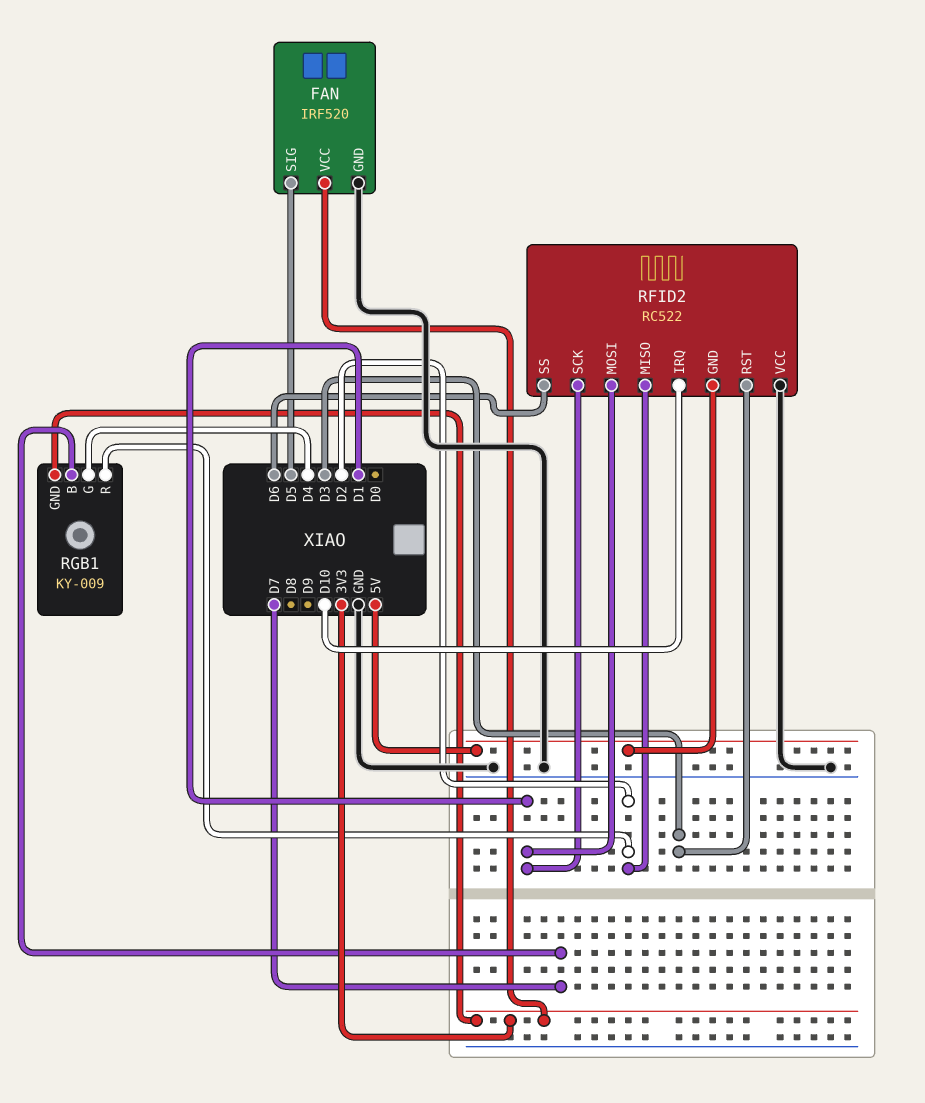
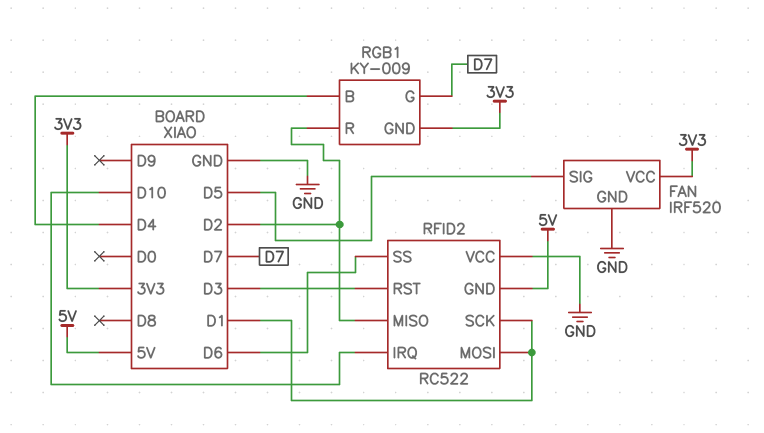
RGB1 pin B: D7 -> D4
RGB1 pin G: D4 -> D7

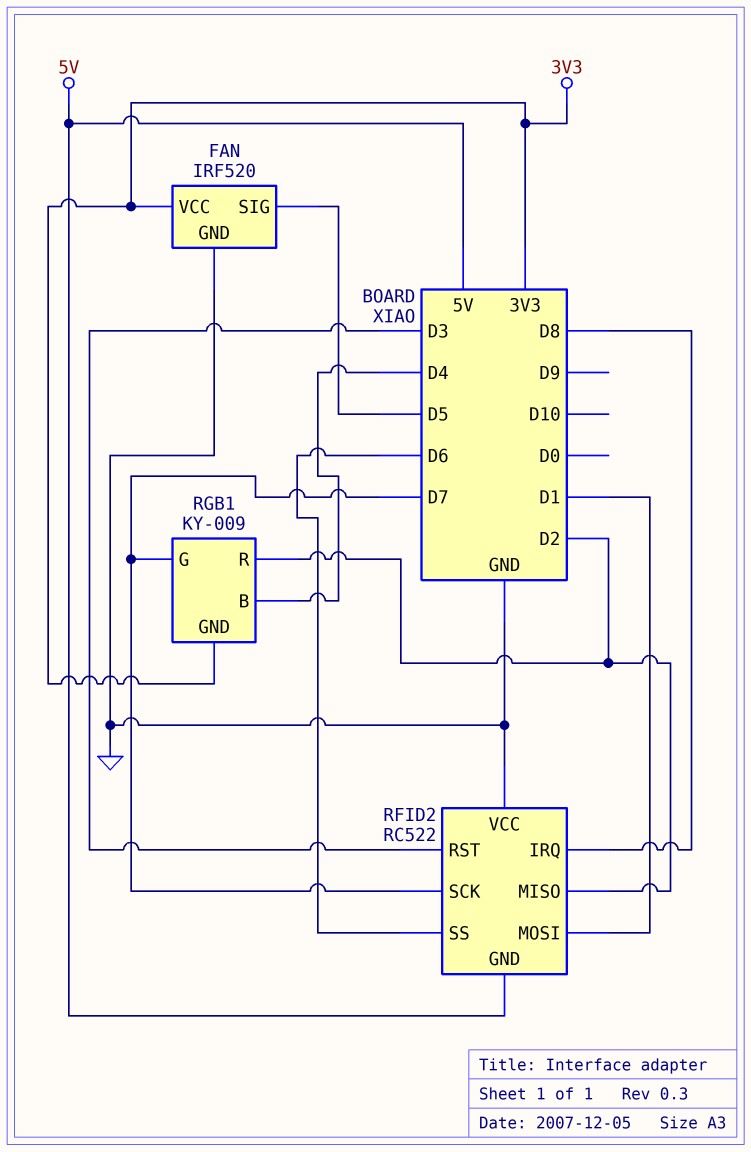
RFID2 pin IRQ: D10 -> D8
RFID2 pin SCK: D1 -> D7

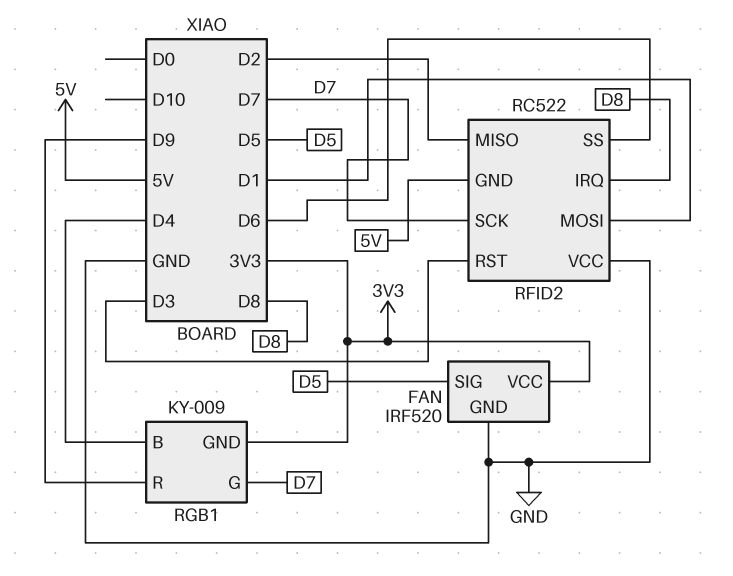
RGB1 pin R: D2 -> D9

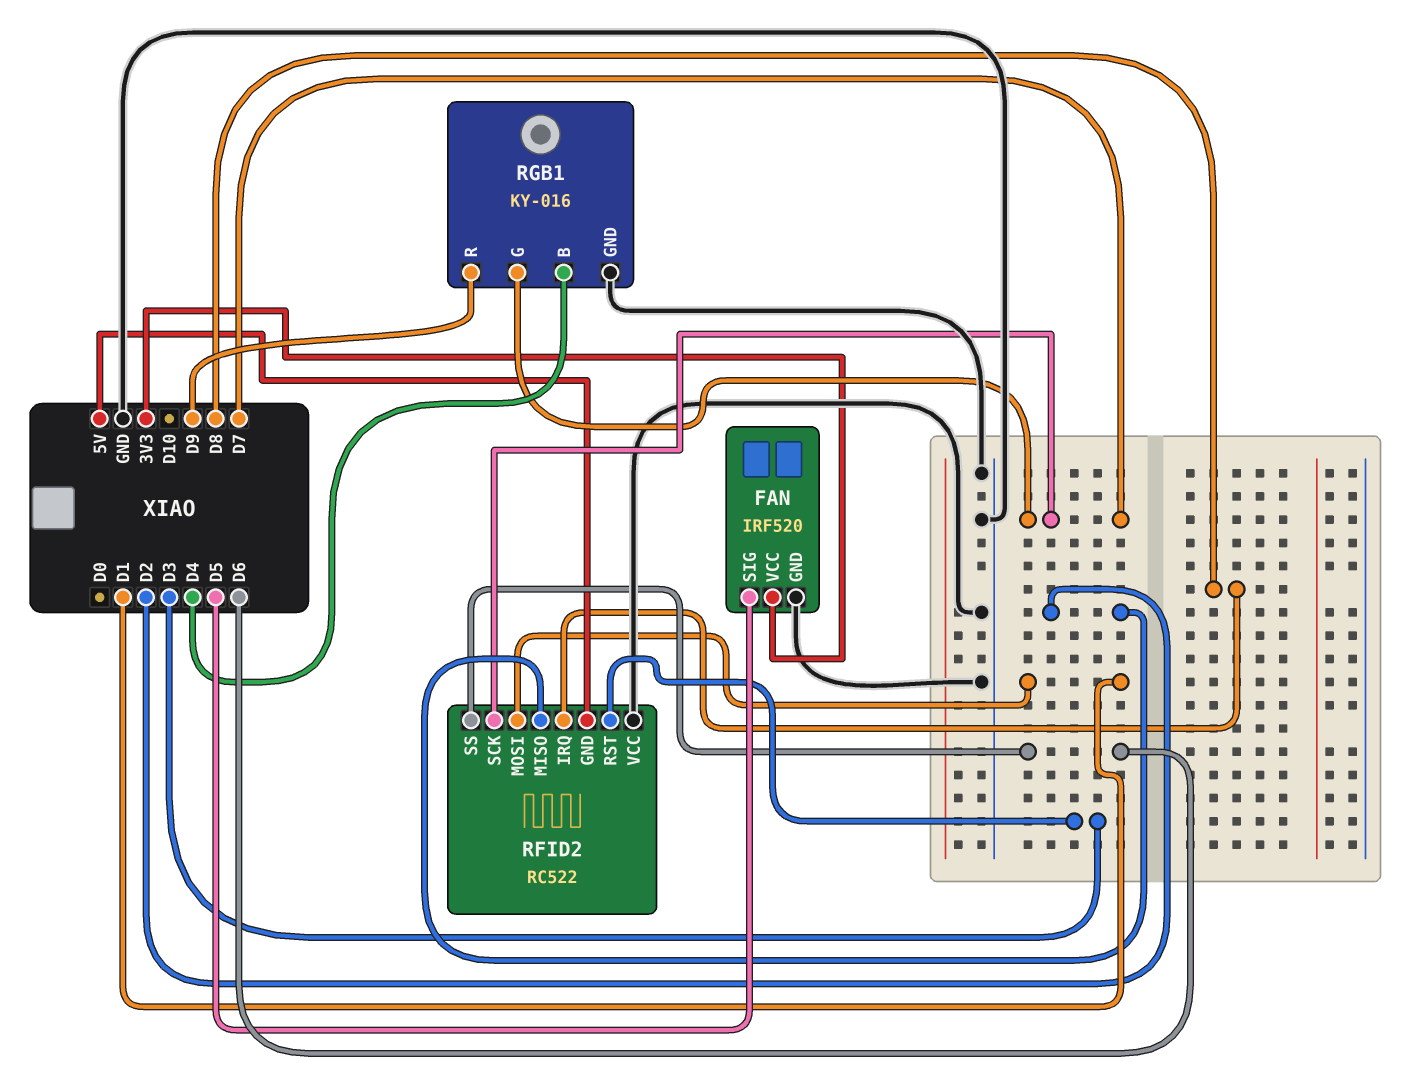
RGB1: KY-009 -> KY-016
RGB1 pin GND: 3V3 -> GND

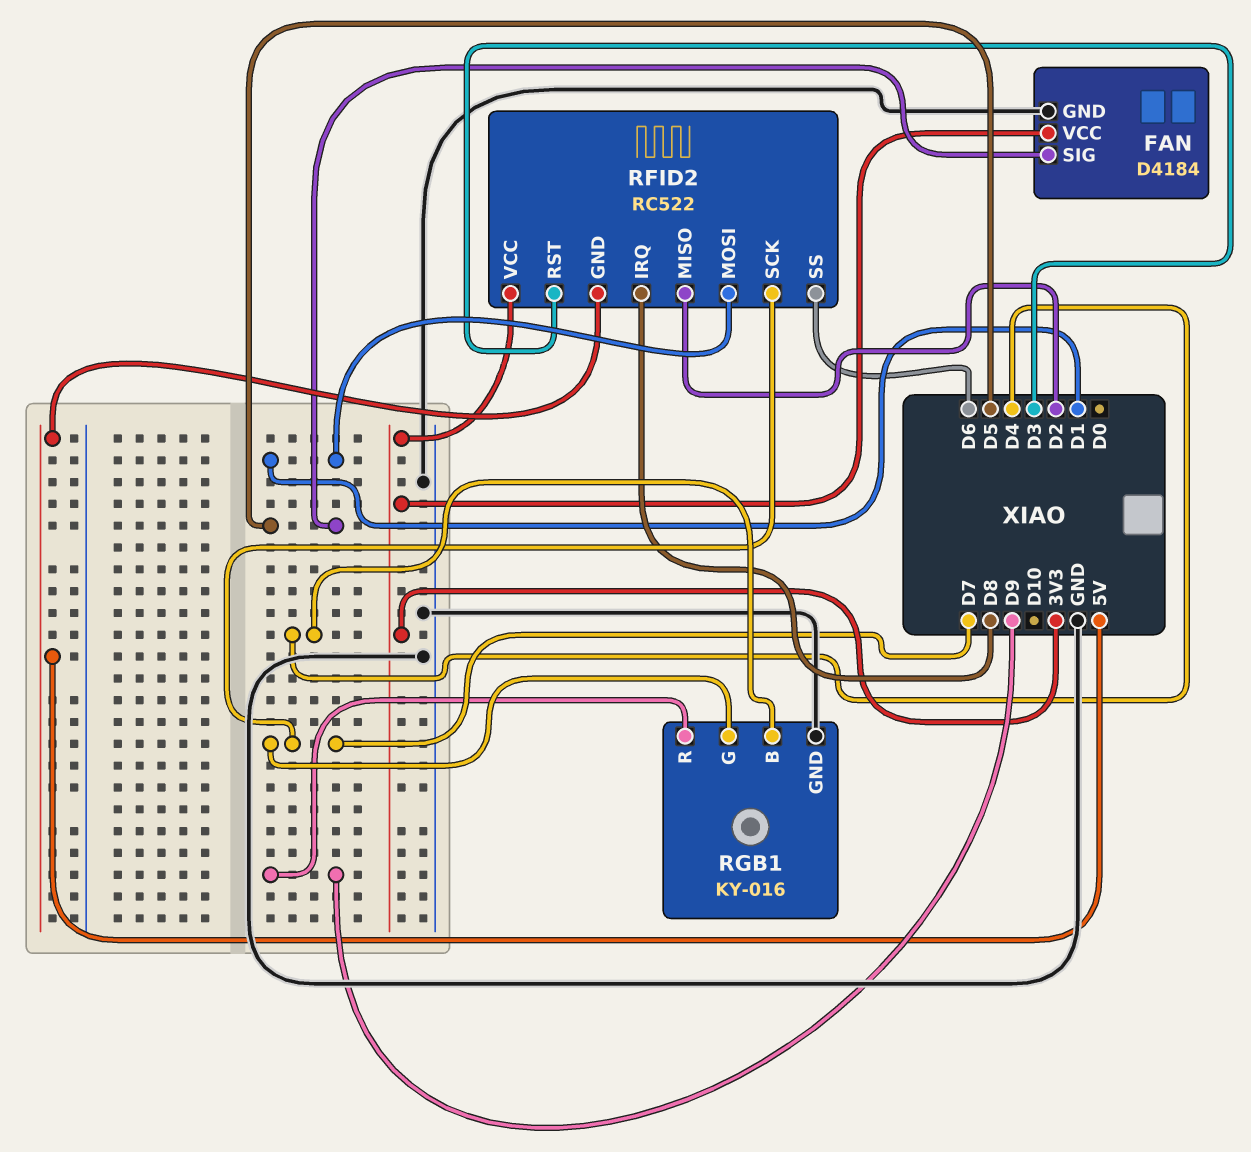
FAN: IRF520 -> D4184
RFID2 pin VCC: GND -> 3V3

